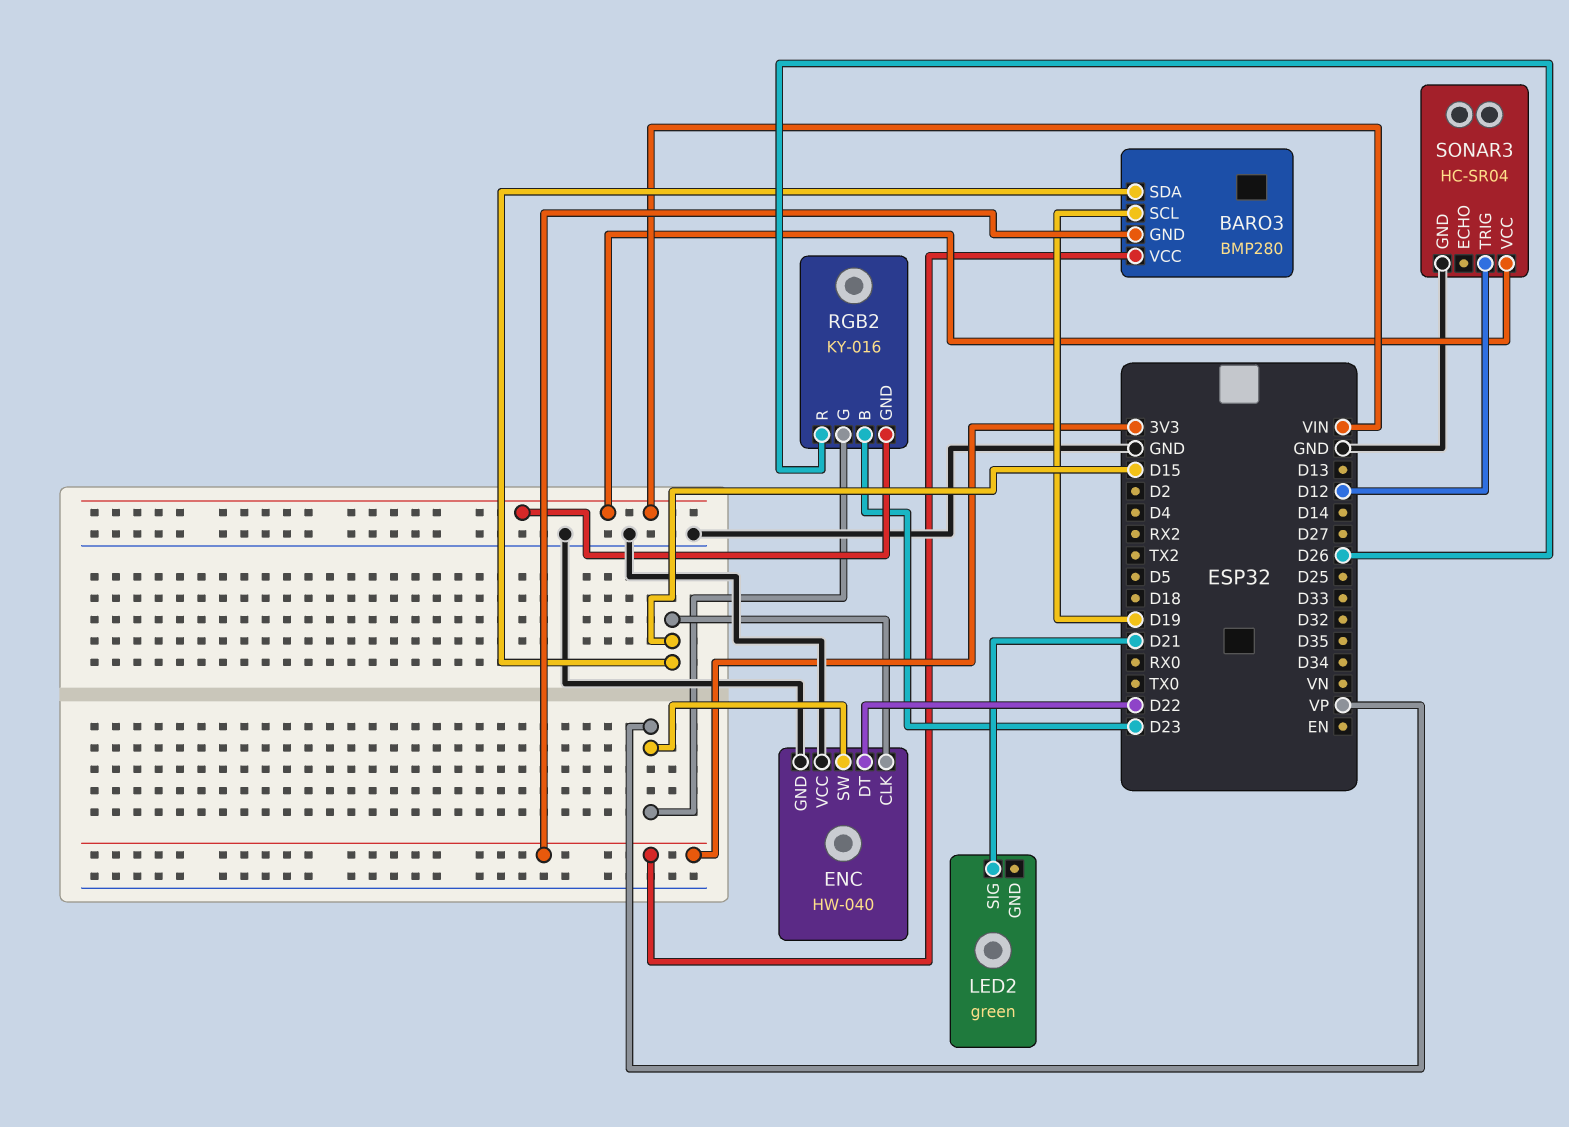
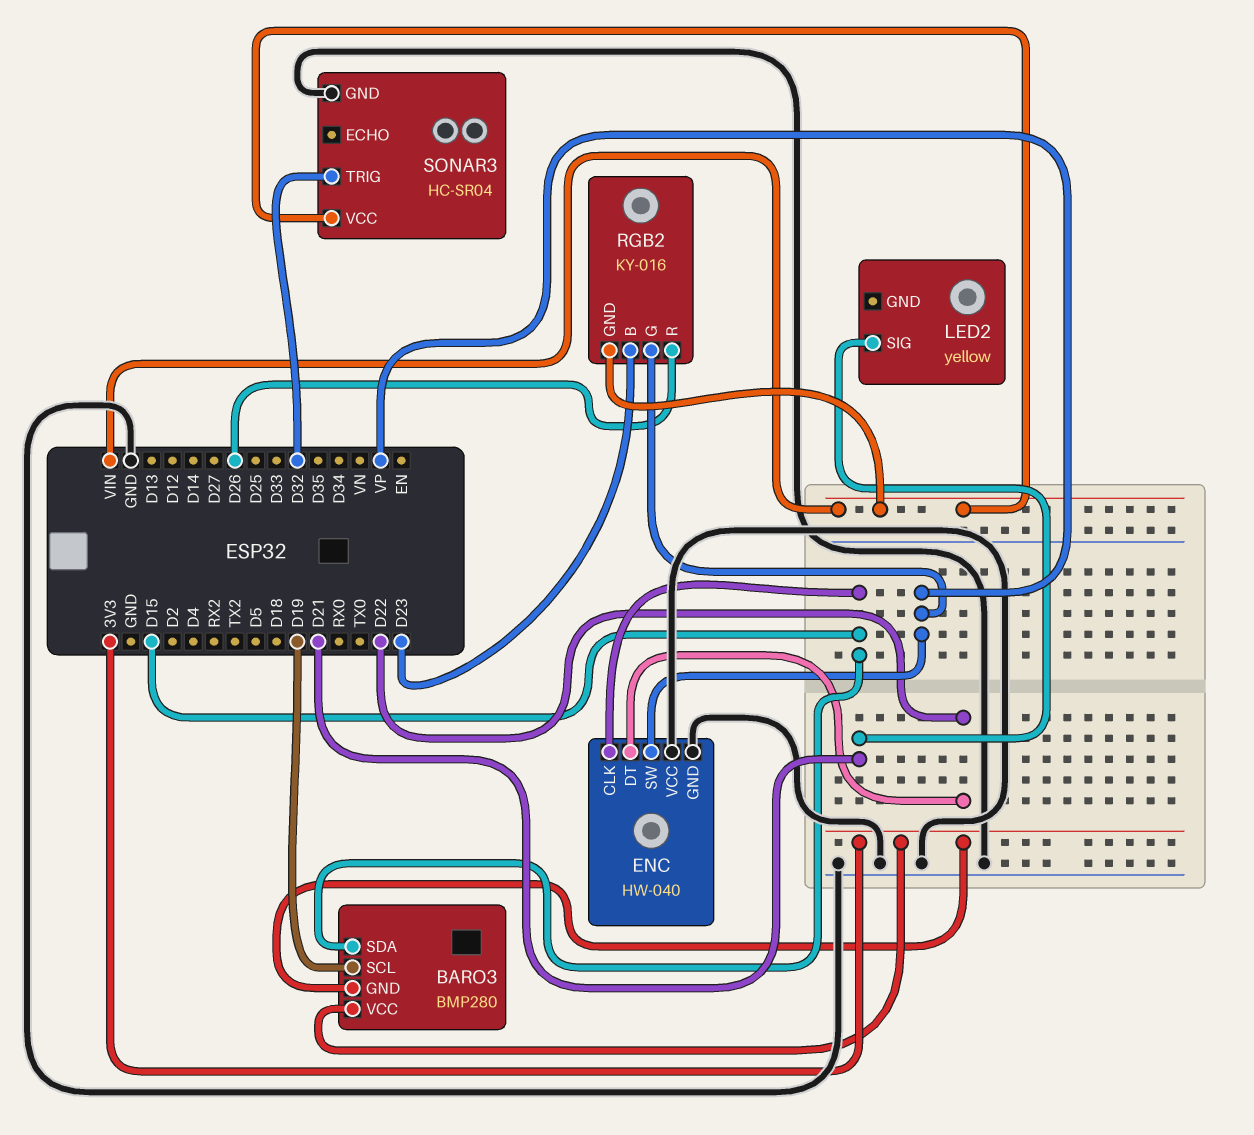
LED2: green -> yellow
SONAR3 pin TRIG: D12 -> D32

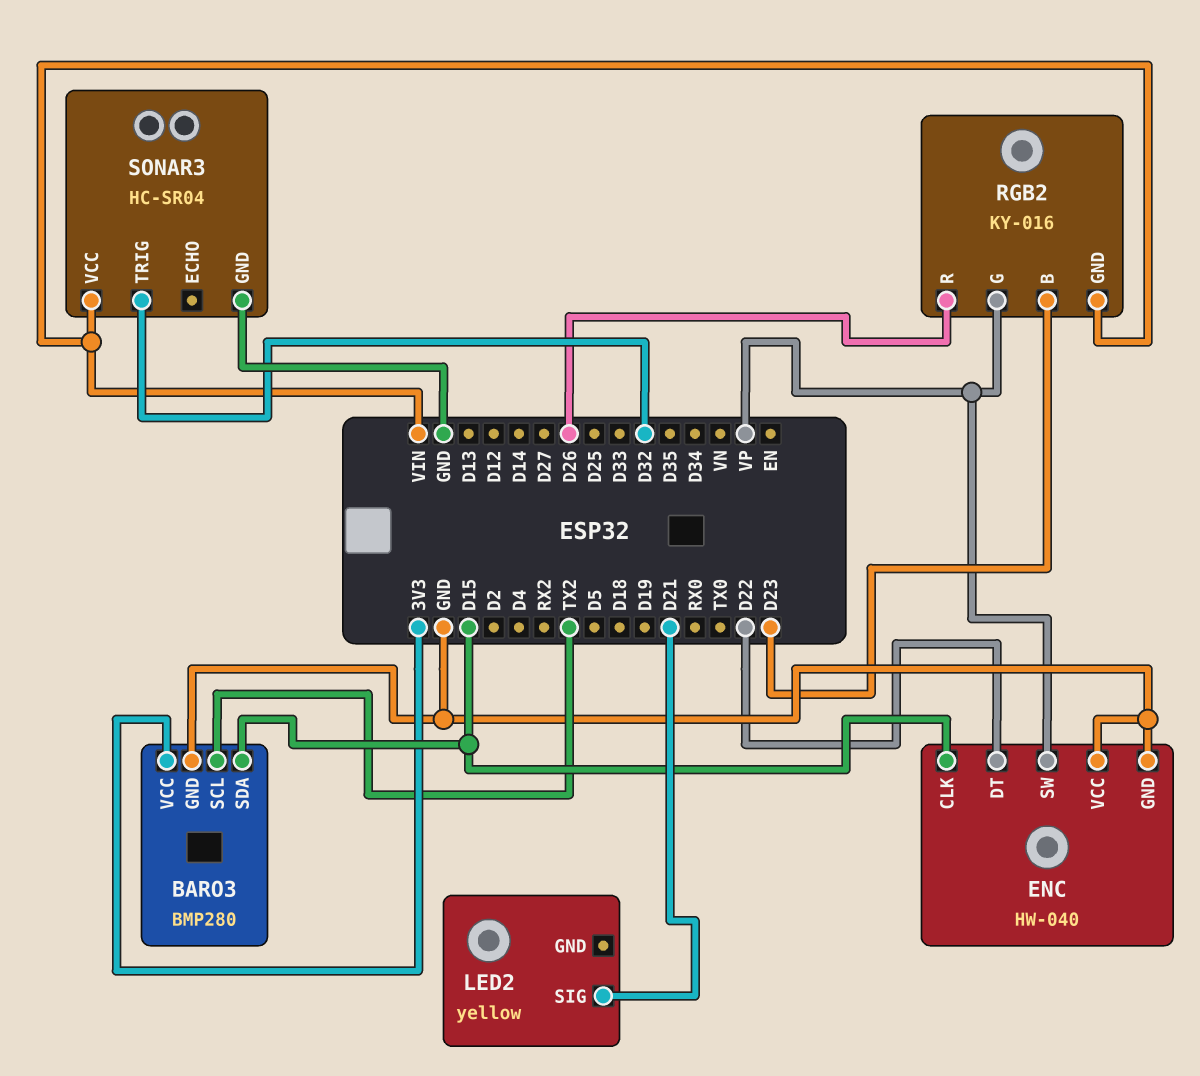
BARO3 pin GND: 3V3 -> GND
BARO3 pin SCL: D19 -> TX2

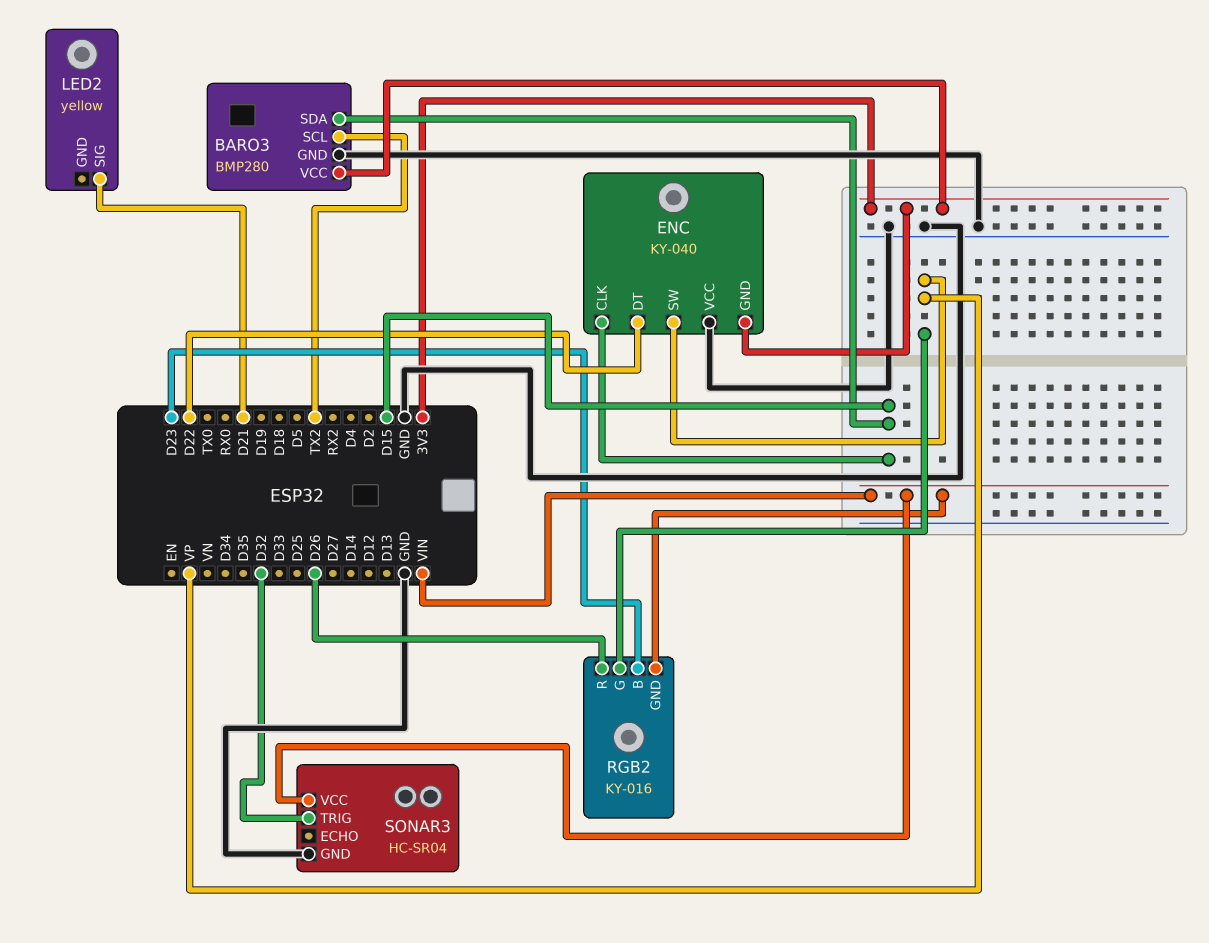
ENC: HW-040 -> KY-040
ENC pin GND: GND -> 3V3

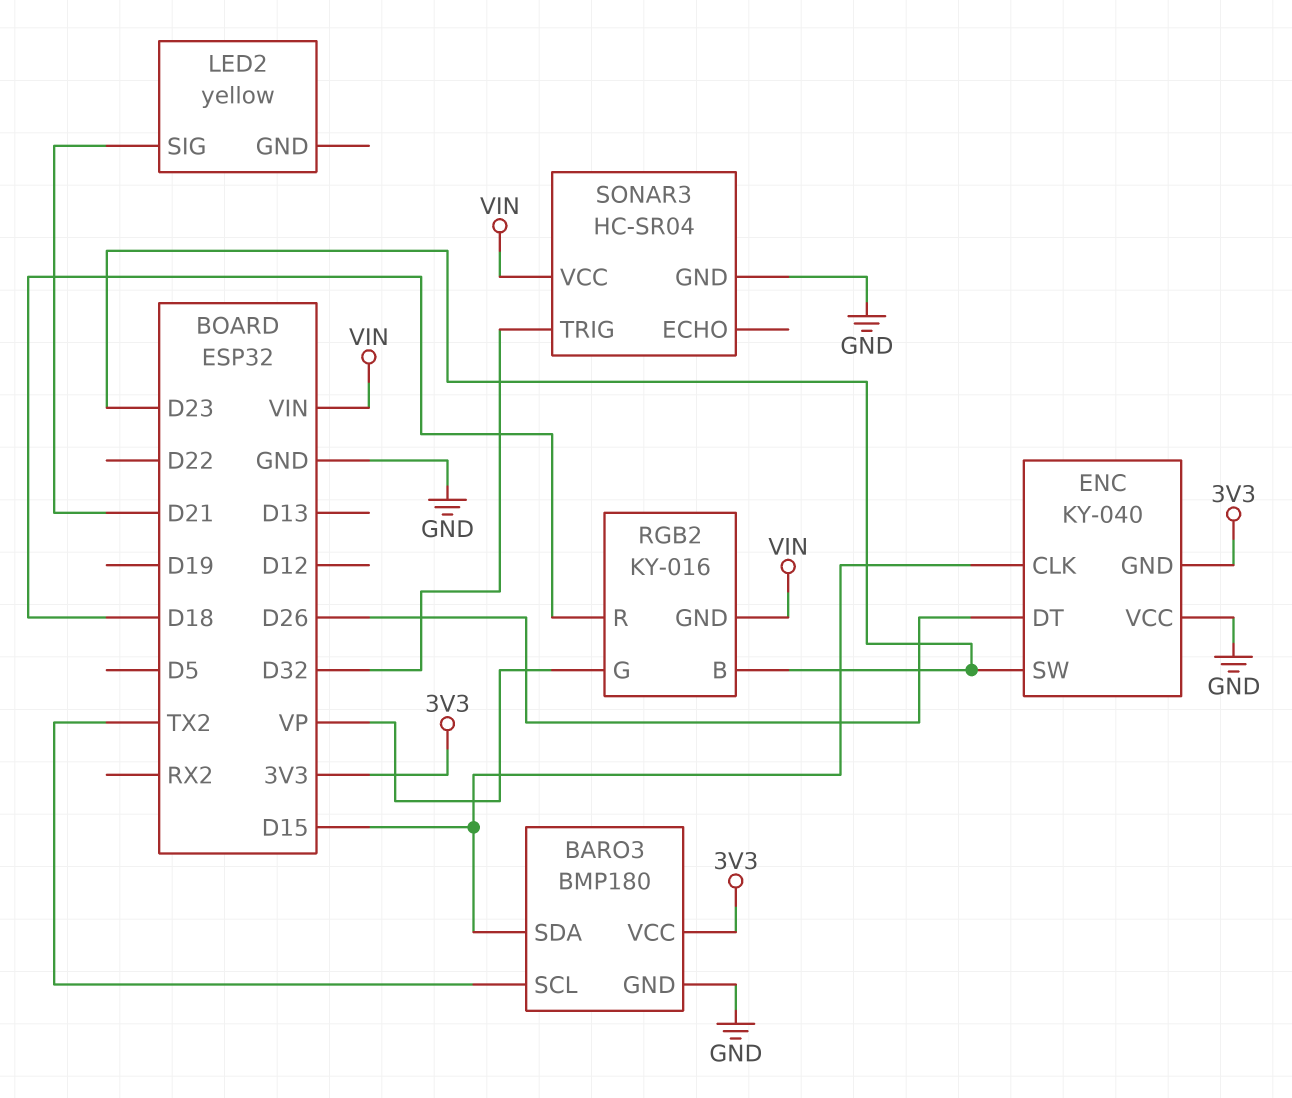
BARO3: BMP280 -> BMP180
ENC pin DT: D22 -> D26
ENC pin SW: VP -> D23
RGB2 pin R: D26 -> D18

